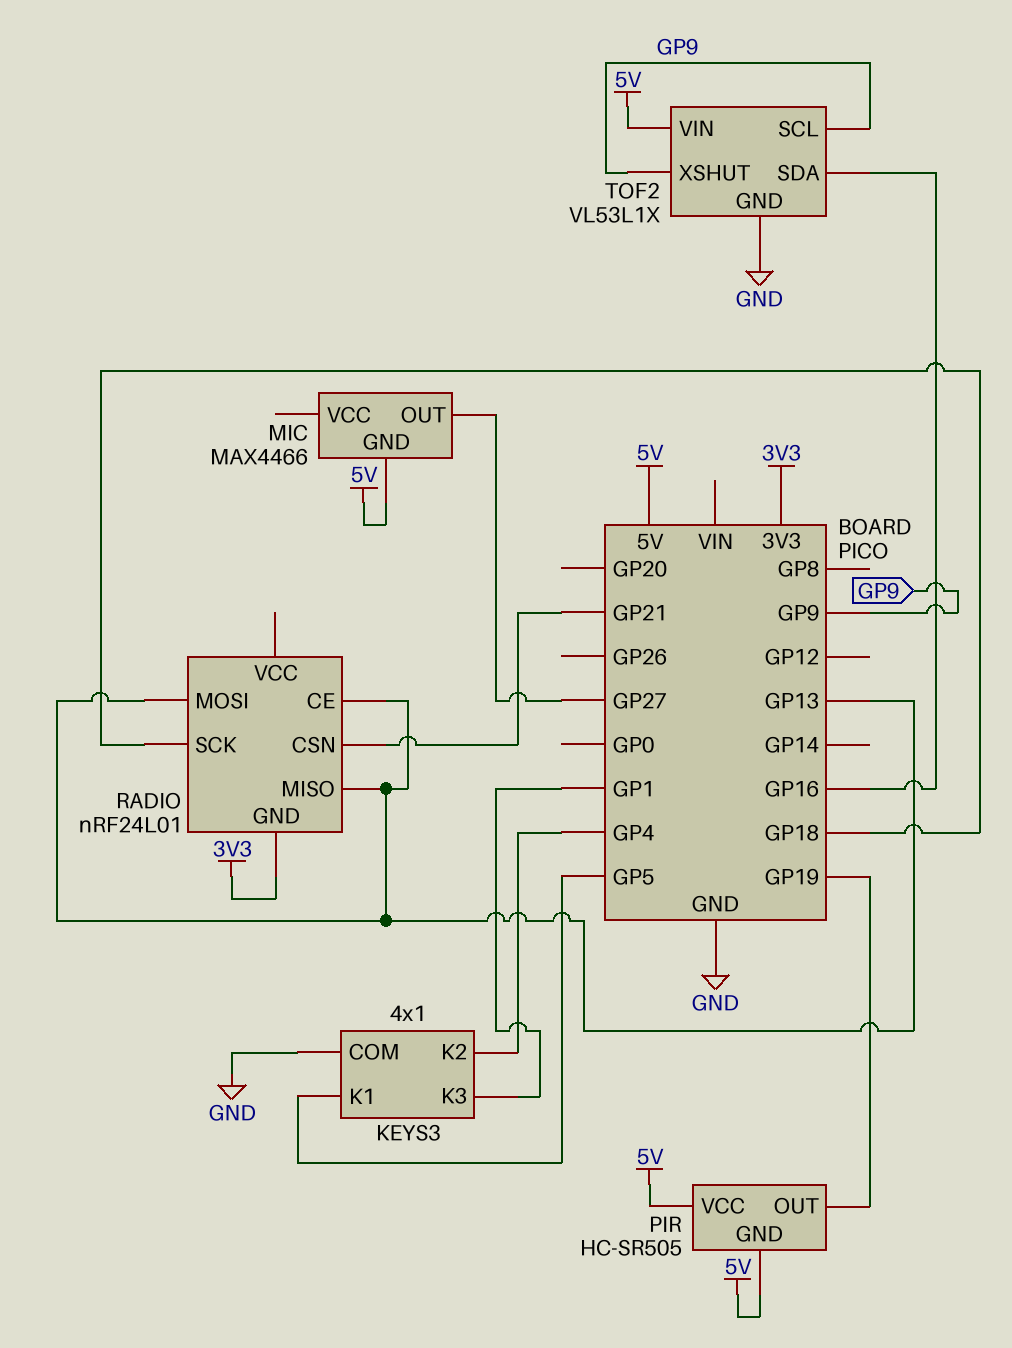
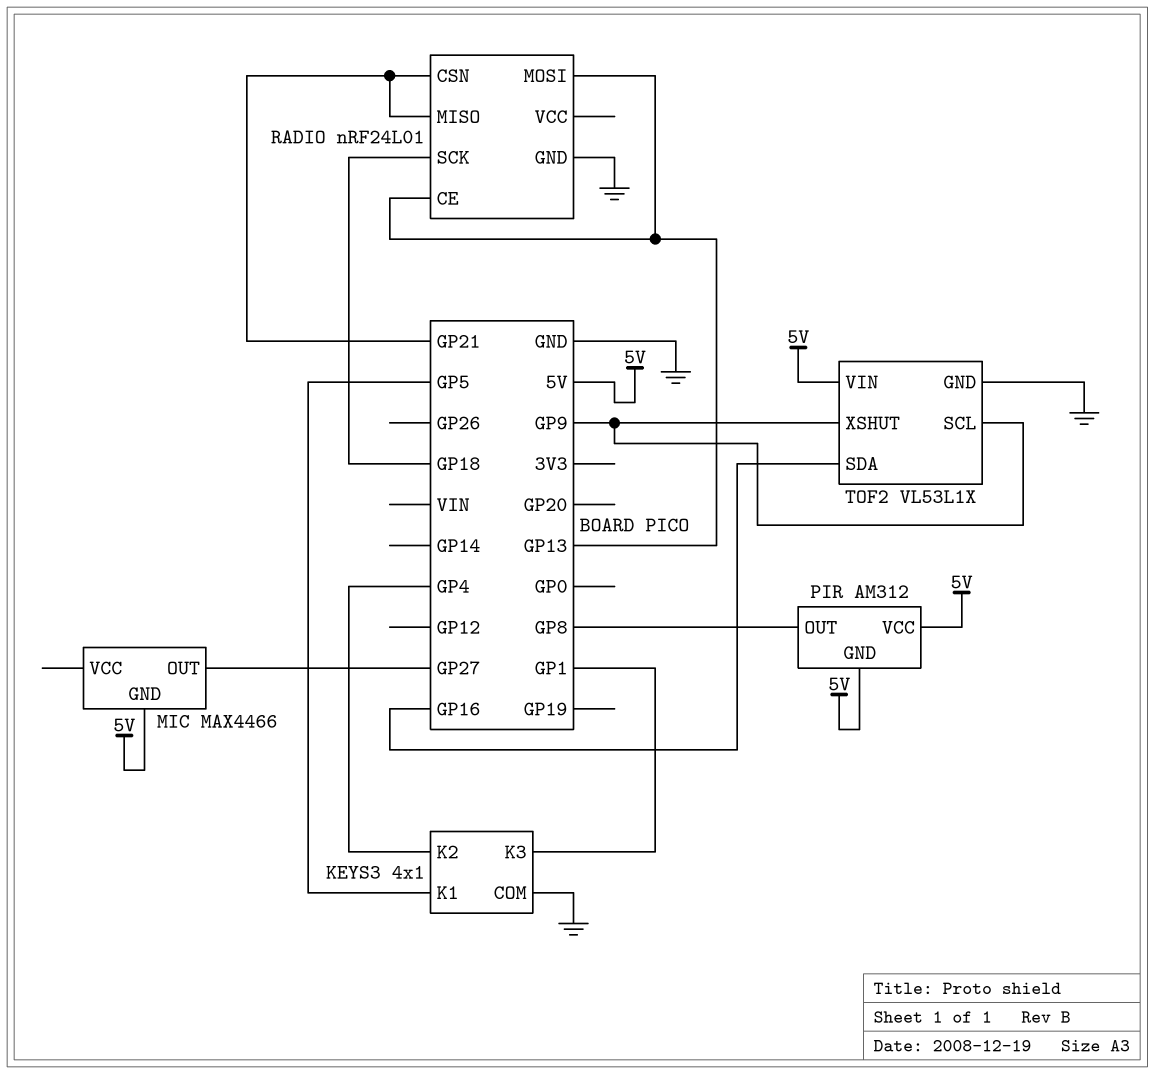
PIR: HC-SR505 -> AM312
PIR pin OUT: GP19 -> GP8
RADIO pin GND: 3V3 -> GND
RADIO pin MISO: GP13 -> GP21

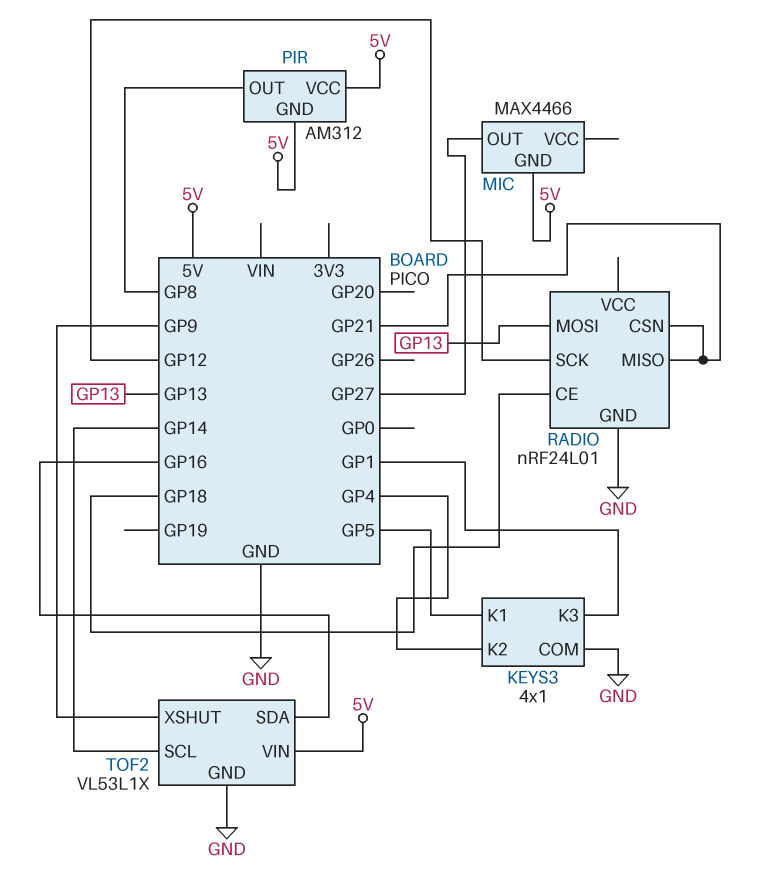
RADIO pin CE: GP13 -> GP18
RADIO pin SCK: GP18 -> GP12
TOF2 pin SCL: GP9 -> GP14

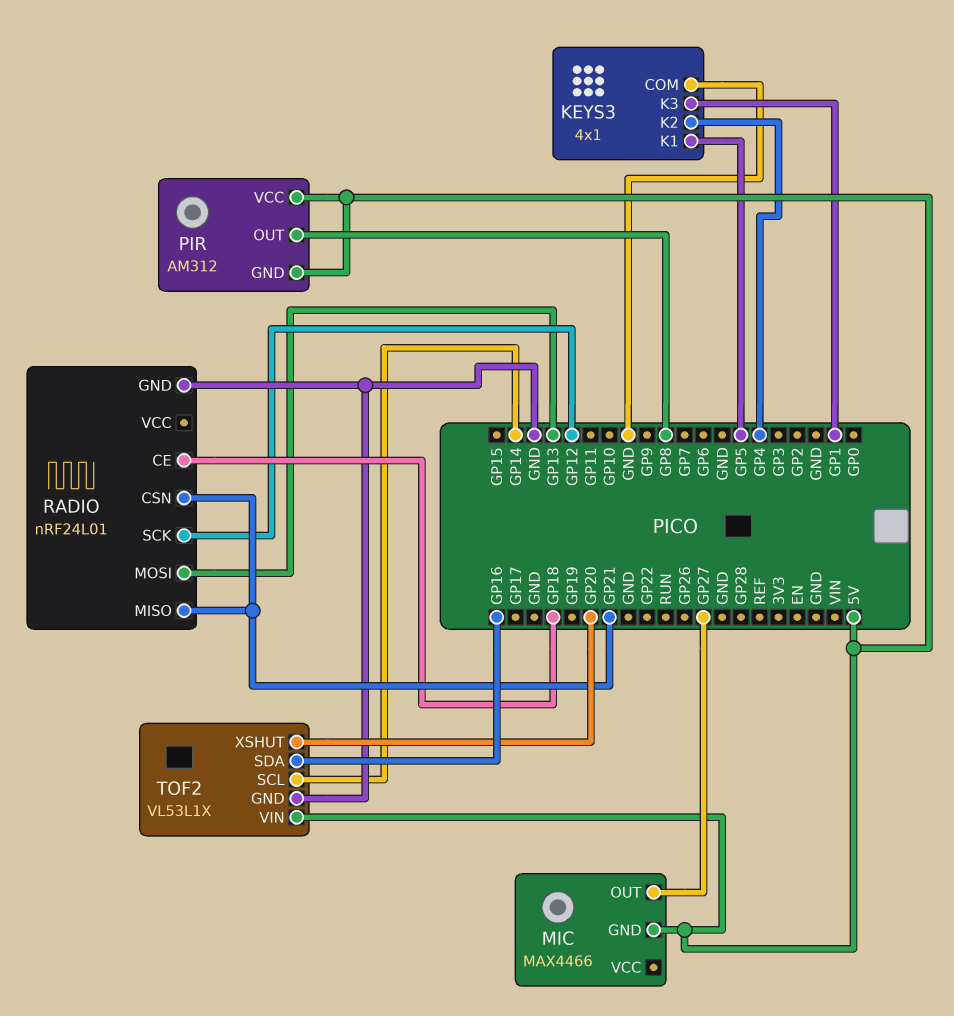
TOF2 pin XSHUT: GP9 -> GP20

